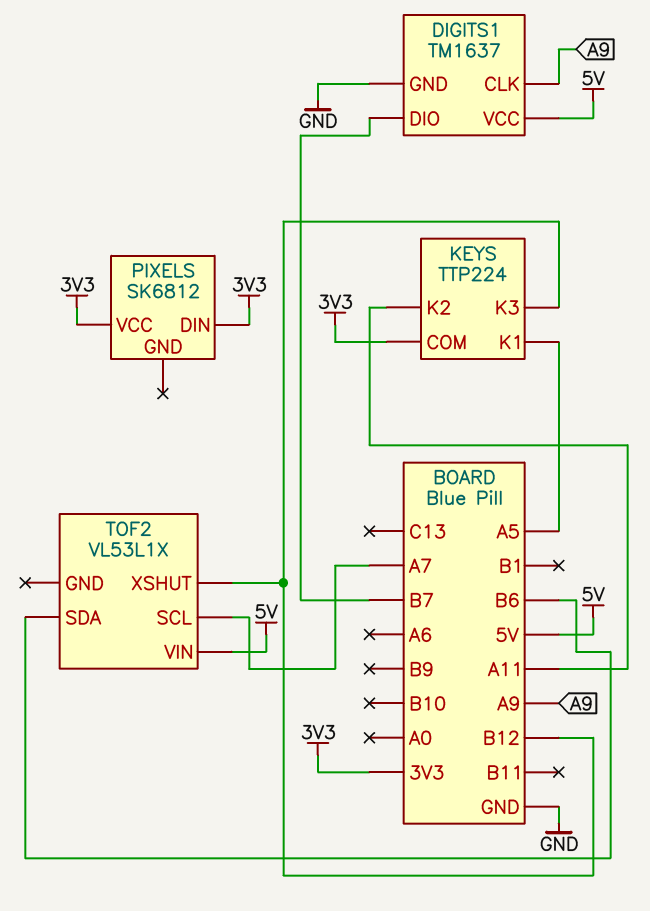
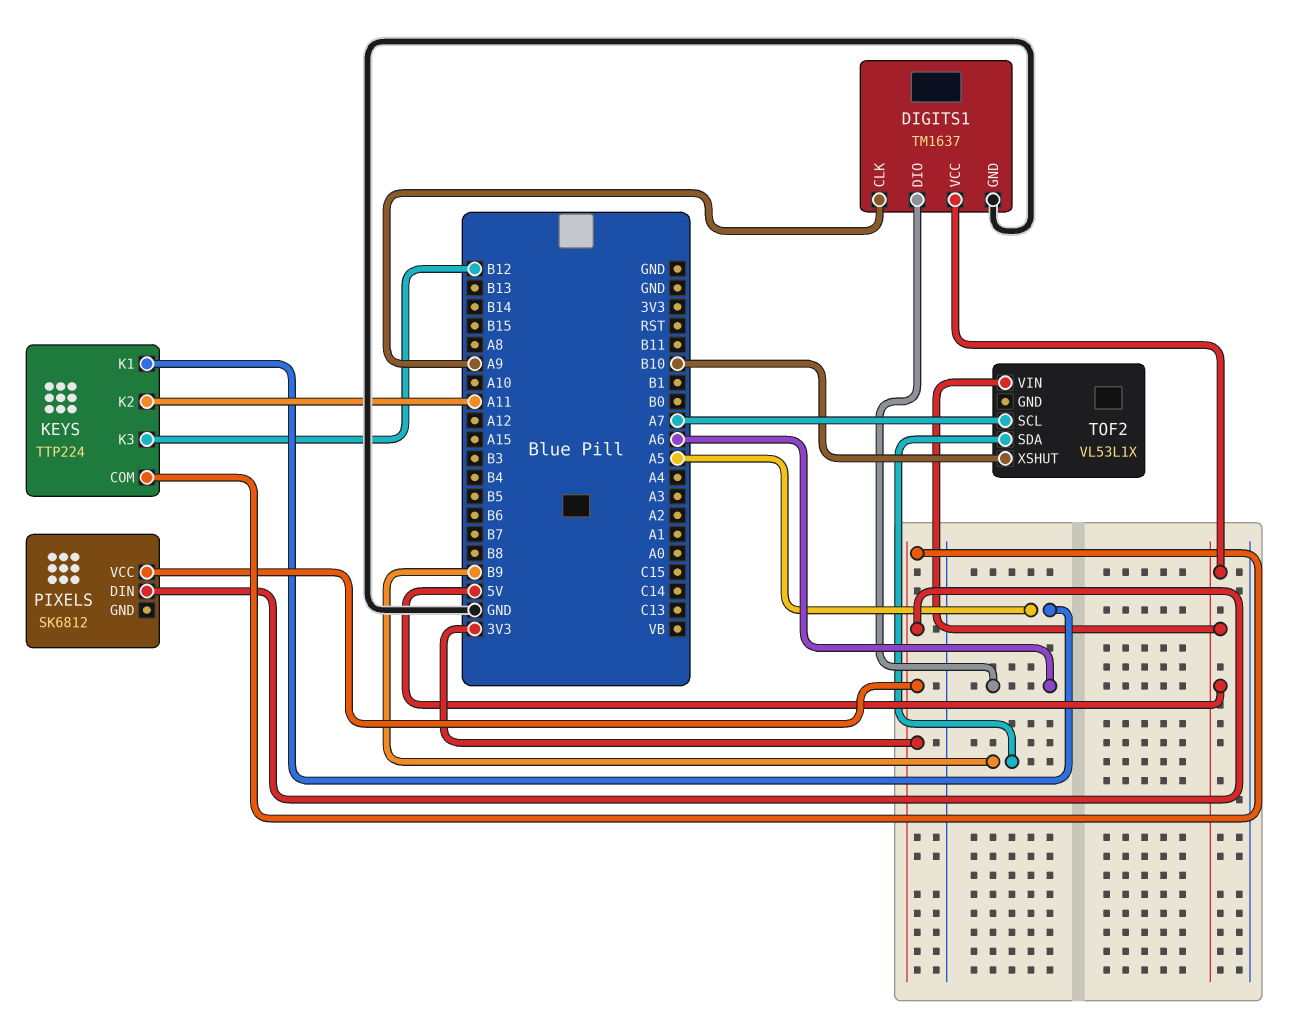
DIGITS1 pin DIO: B7 -> A6
TOF2 pin SDA: B6 -> B9
TOF2 pin XSHUT: B12 -> B10

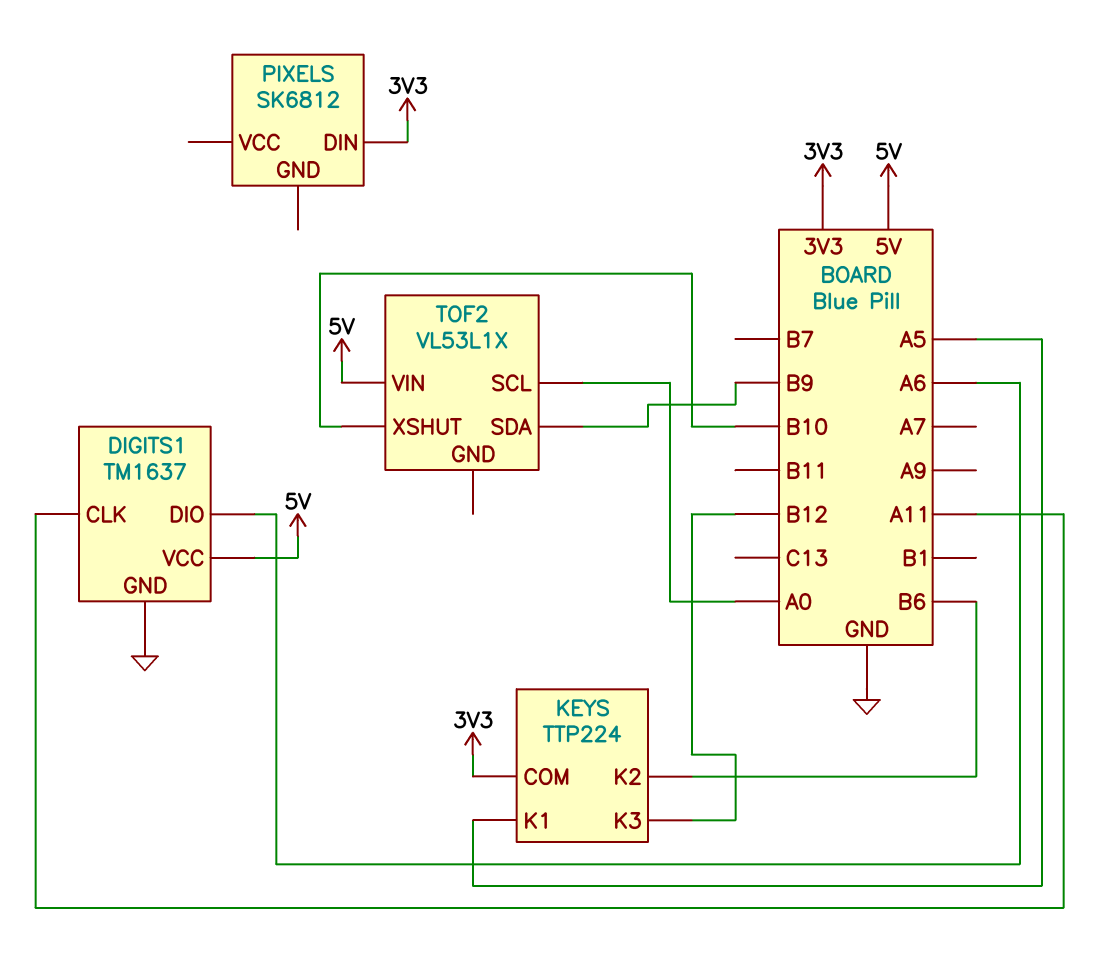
DIGITS1 pin CLK: A9 -> A11
KEYS pin K2: A11 -> B6
PIXELS pin VCC: 3V3 -> none
TOF2 pin SCL: A7 -> A0

